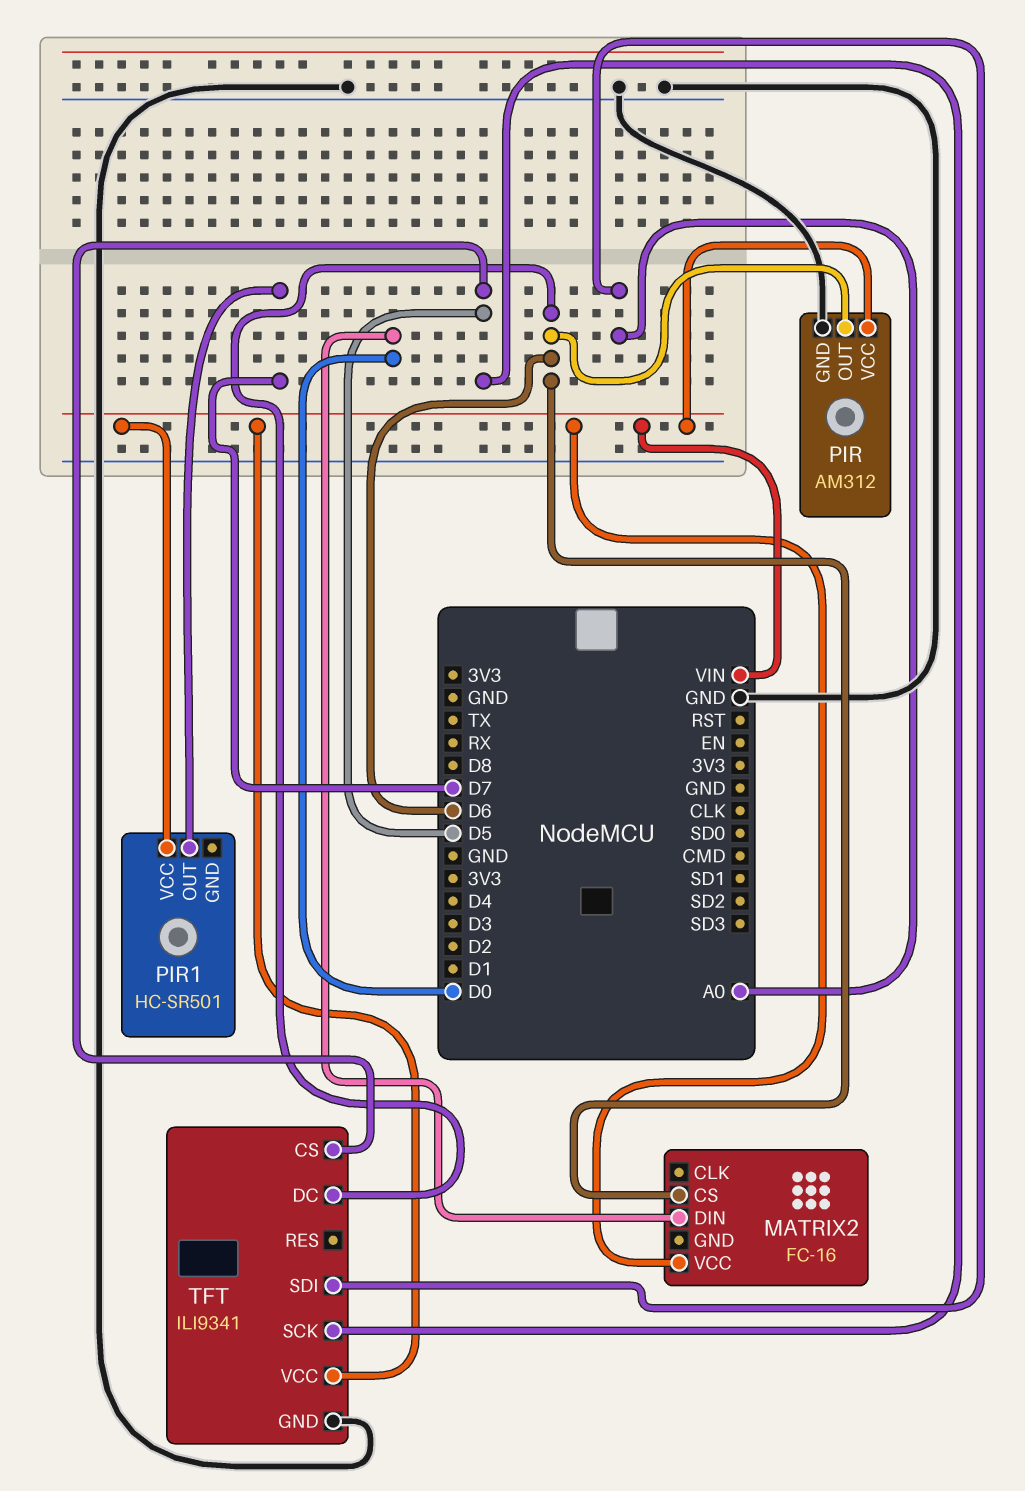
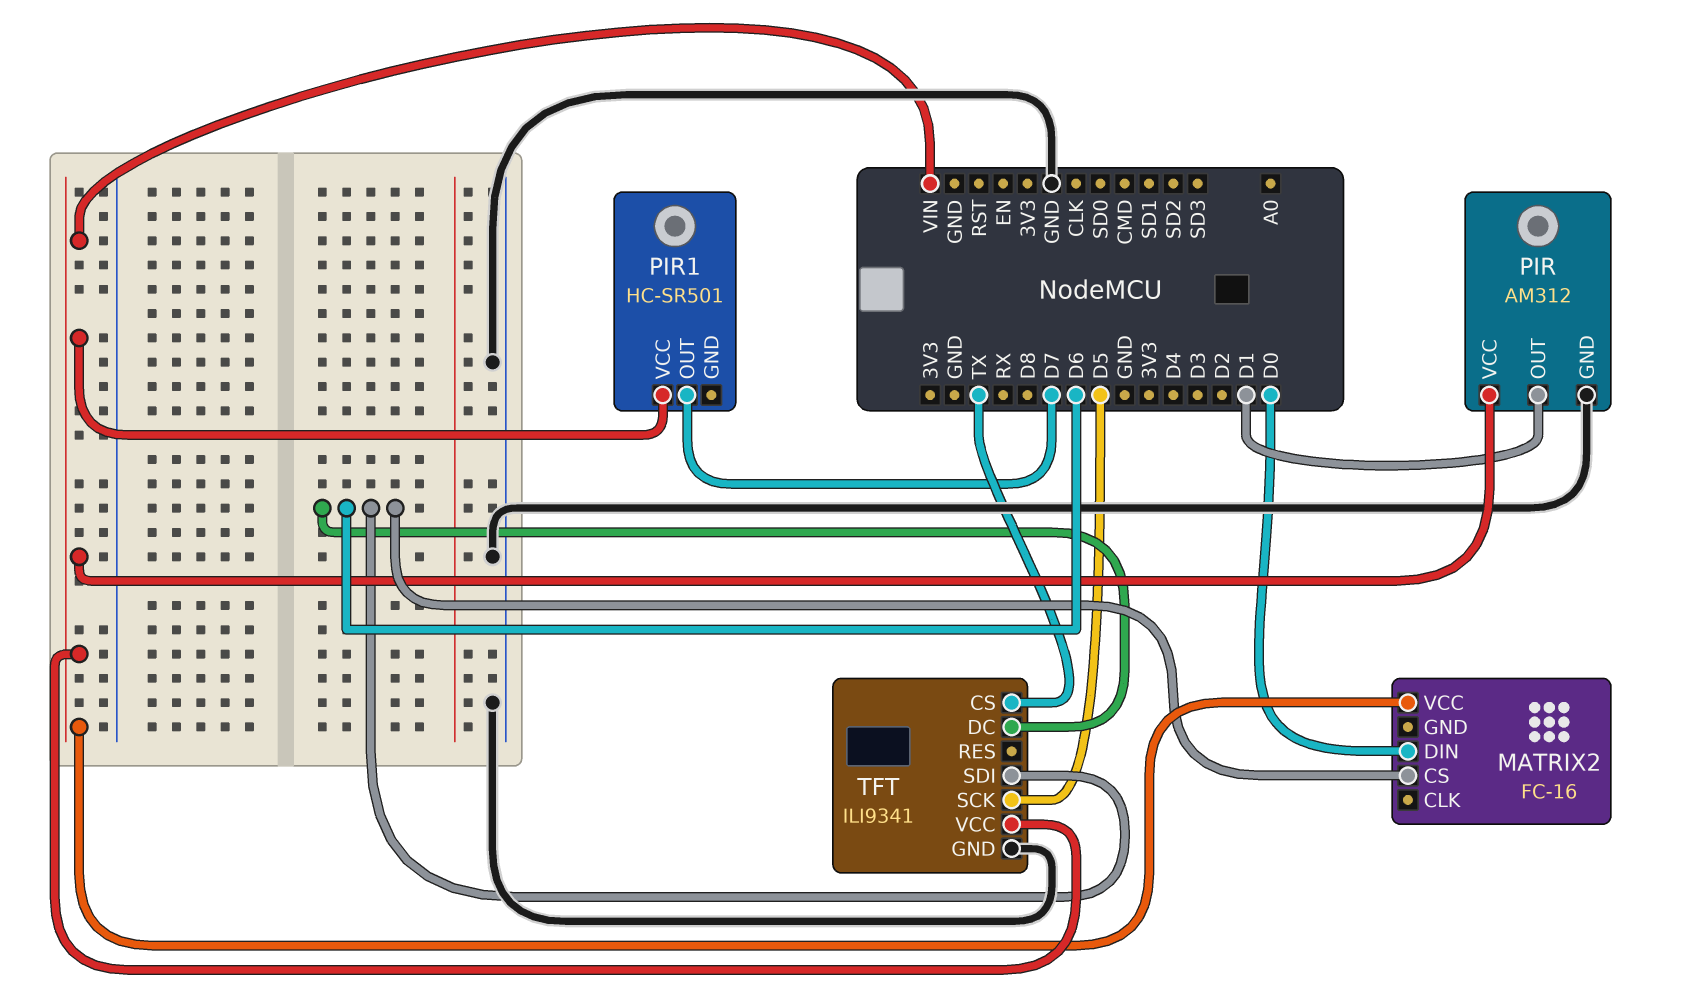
PIR pin OUT: D6 -> D1
TFT pin CS: D5 -> TX
TFT pin SDI: A0 -> D6

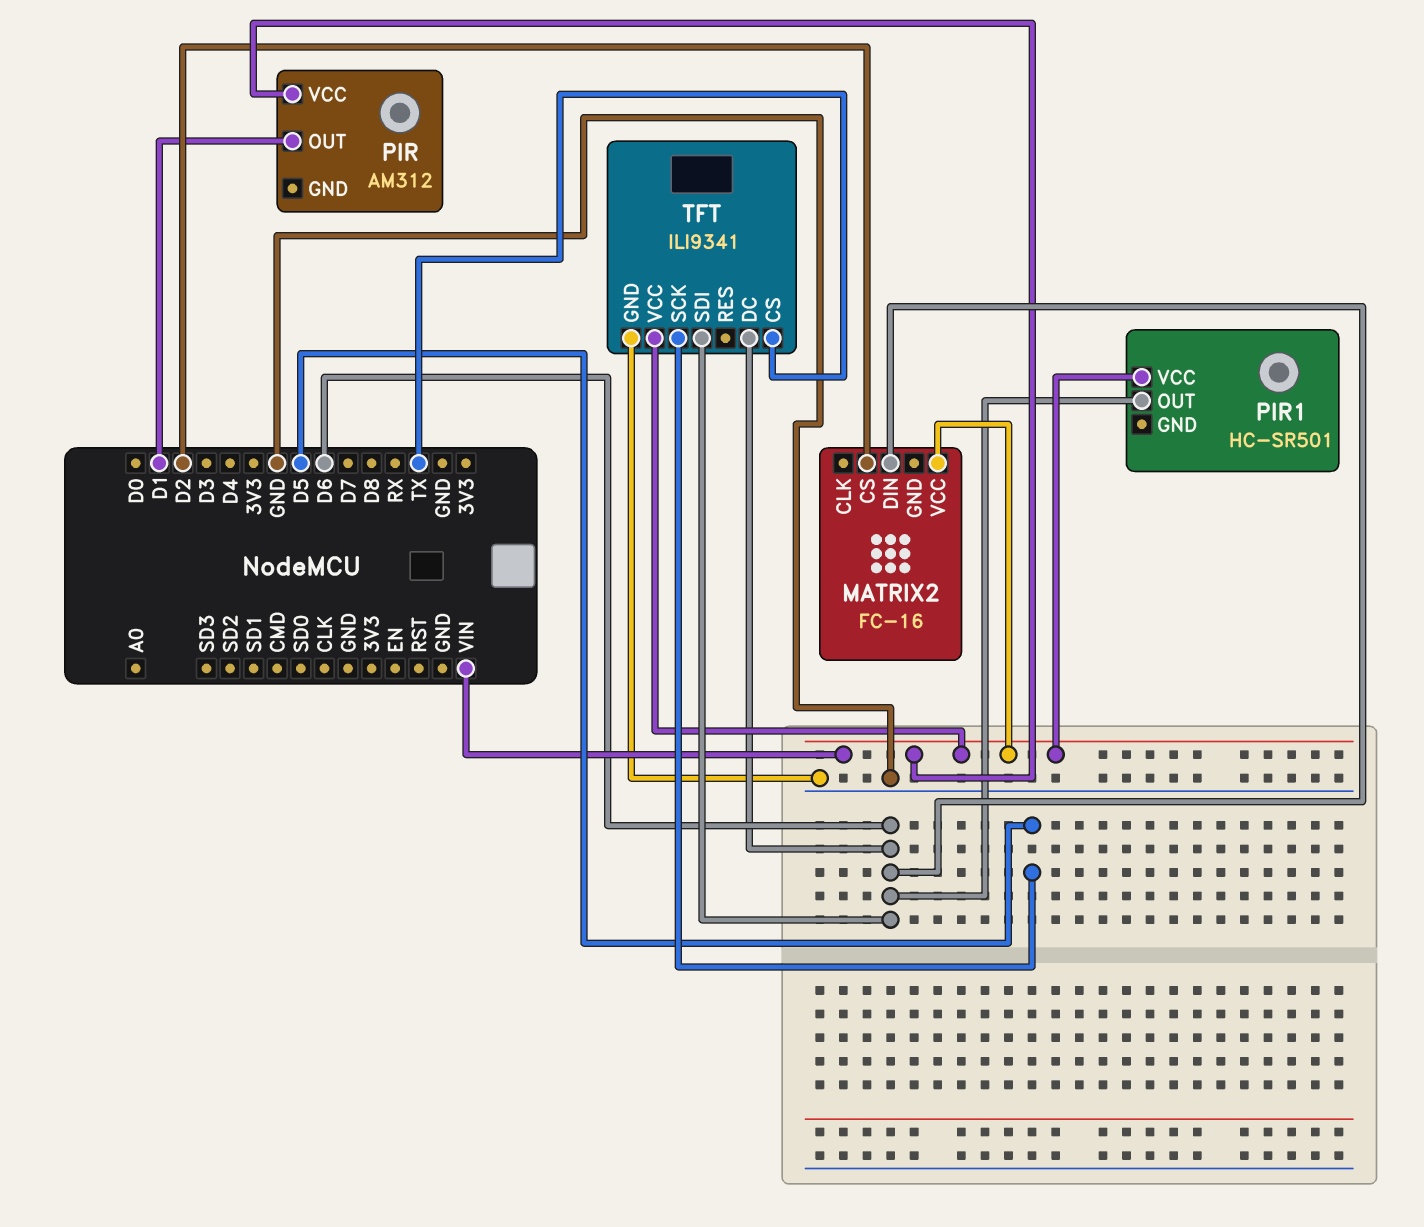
MATRIX2 pin CS: D6 -> D2
MATRIX2 pin DIN: D0 -> D6
PIR pin GND: GND -> none
PIR1 pin OUT: D7 -> D6

